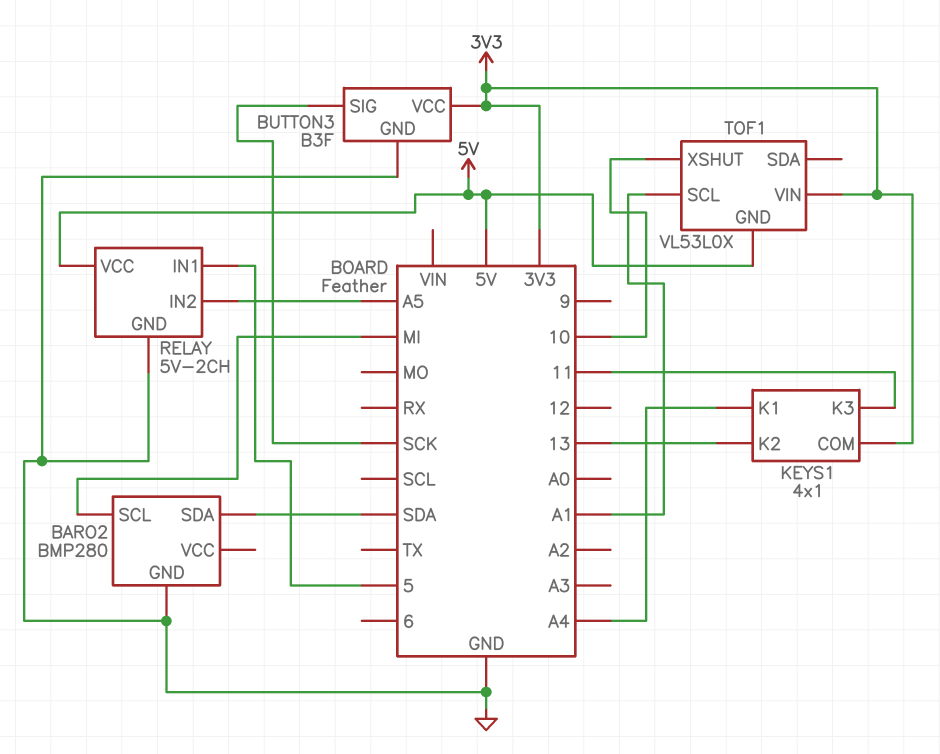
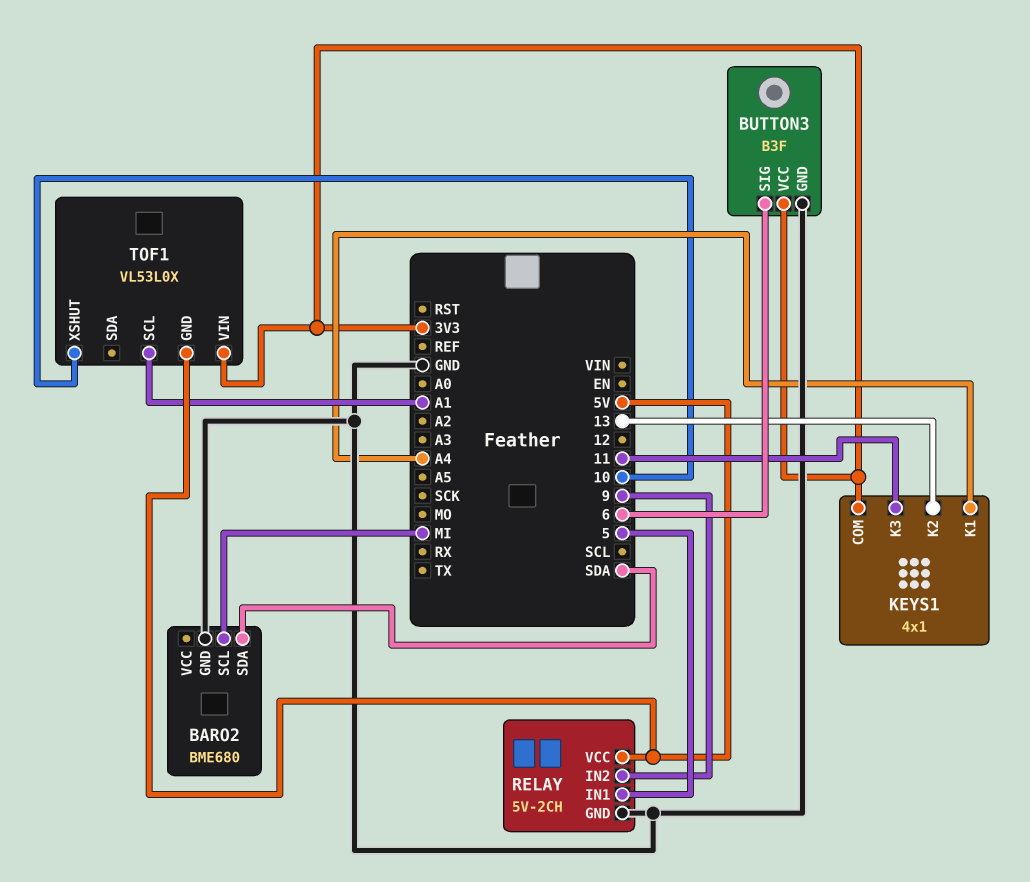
BARO2: BMP280 -> BME680
BUTTON3 pin SIG: SCK -> 6
RELAY pin IN2: A5 -> 9

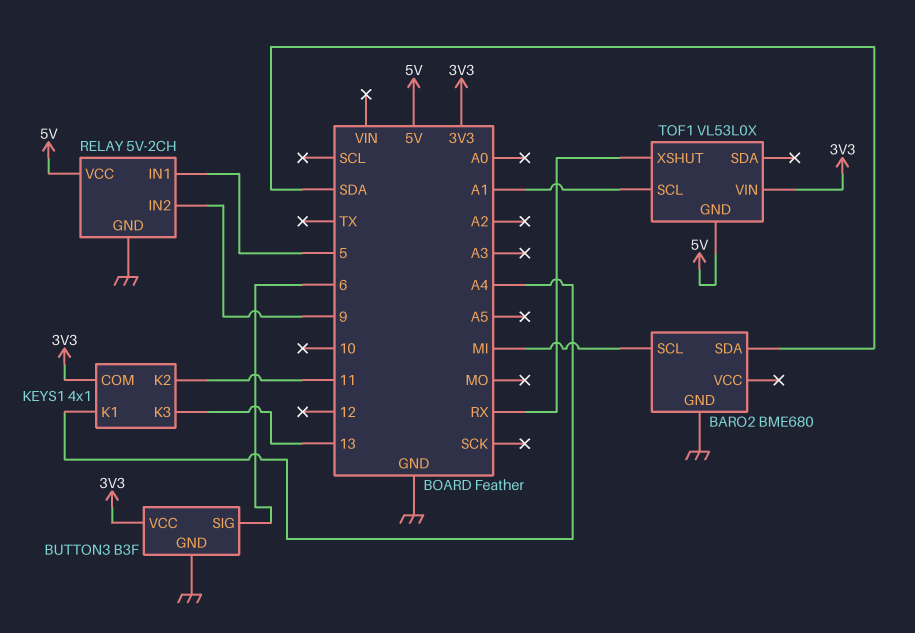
KEYS1 pin K2: 13 -> 11
KEYS1 pin K3: 11 -> 13
TOF1 pin XSHUT: 10 -> RX

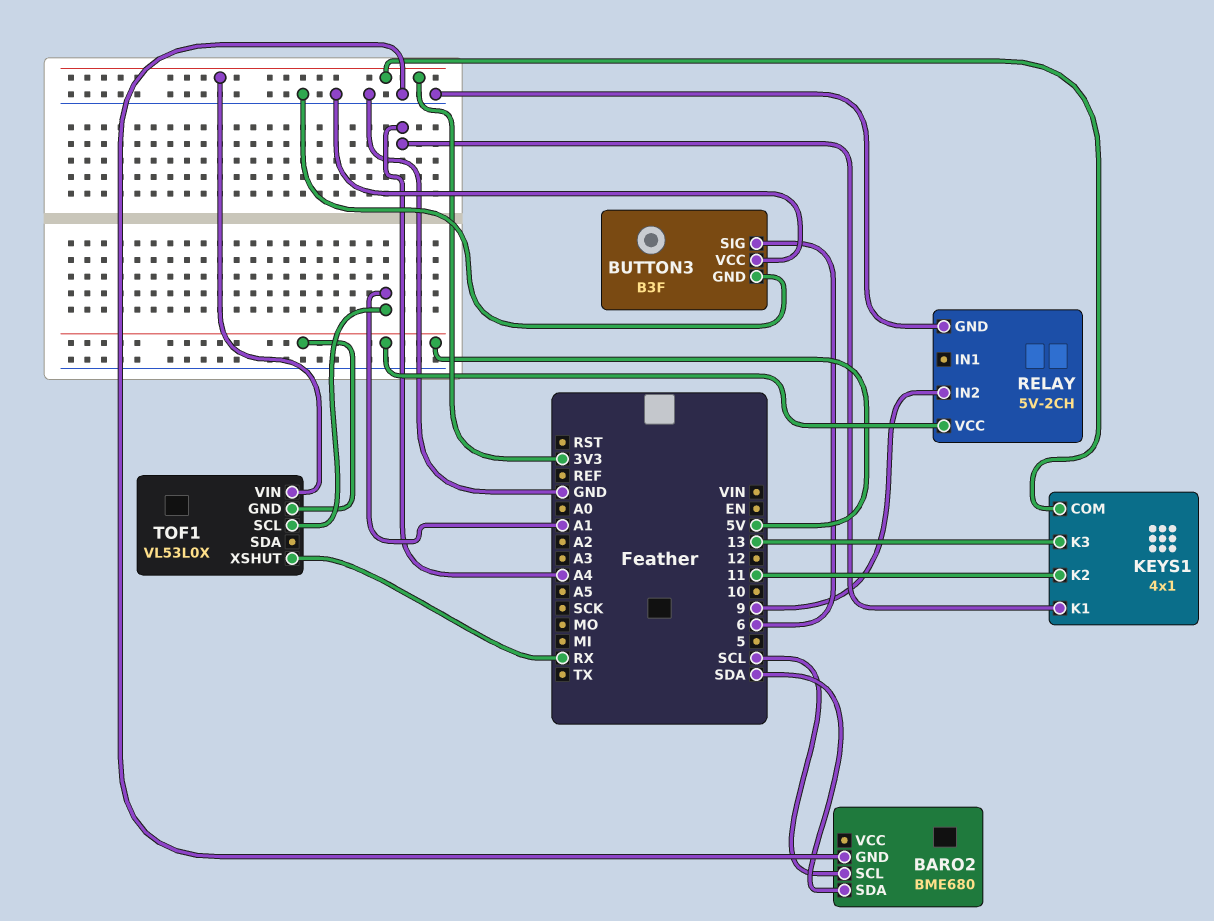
BARO2 pin SCL: MI -> SCL
BUTTON3 pin VCC: 3V3 -> GND
RELAY pin IN1: 5 -> none

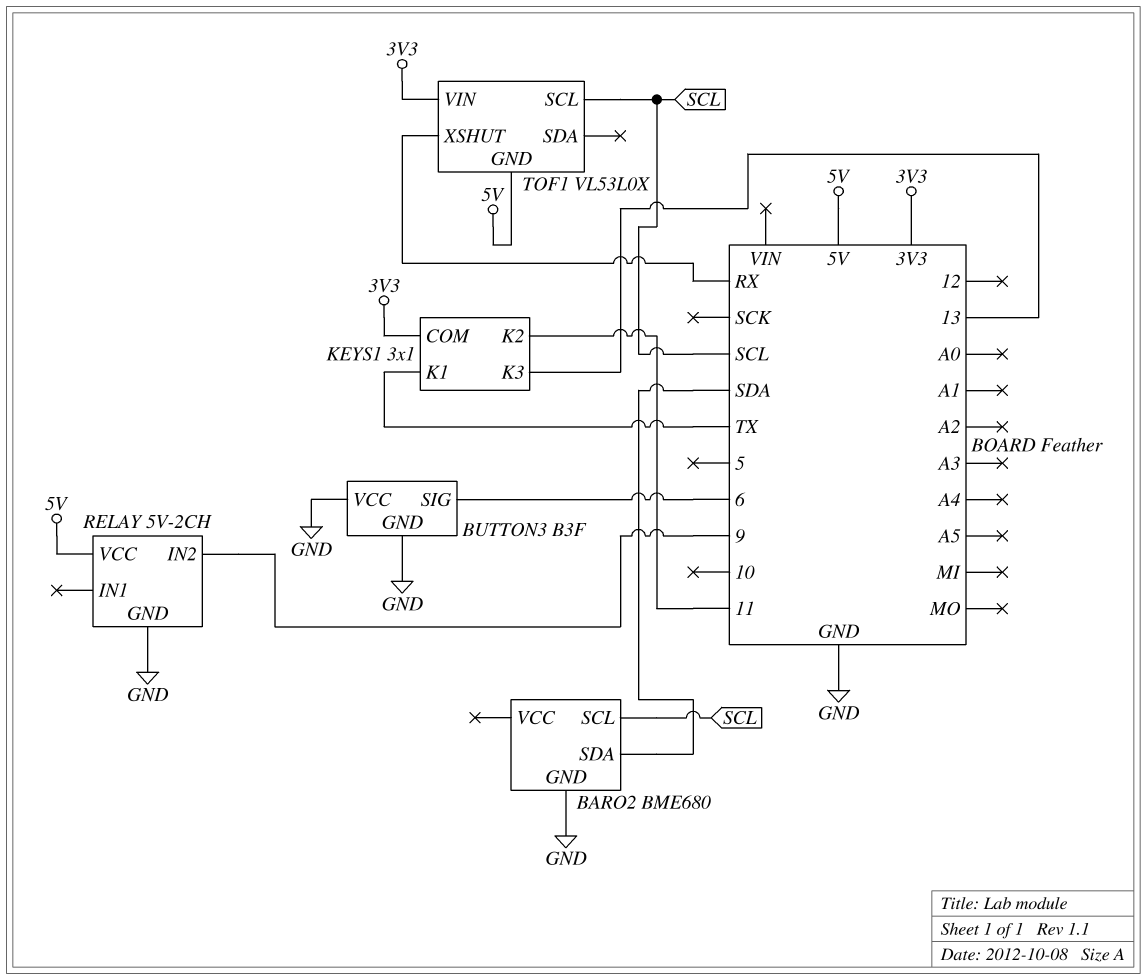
KEYS1: 4x1 -> 3x1
KEYS1 pin K1: A4 -> TX
TOF1 pin SCL: A1 -> SCL

